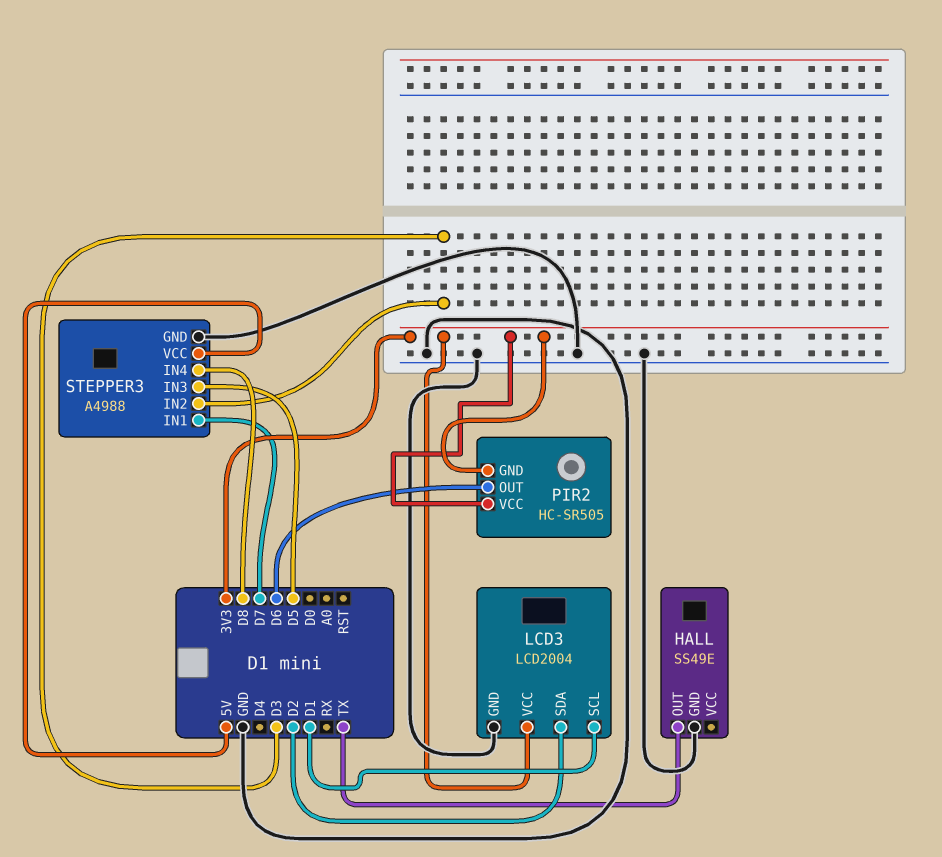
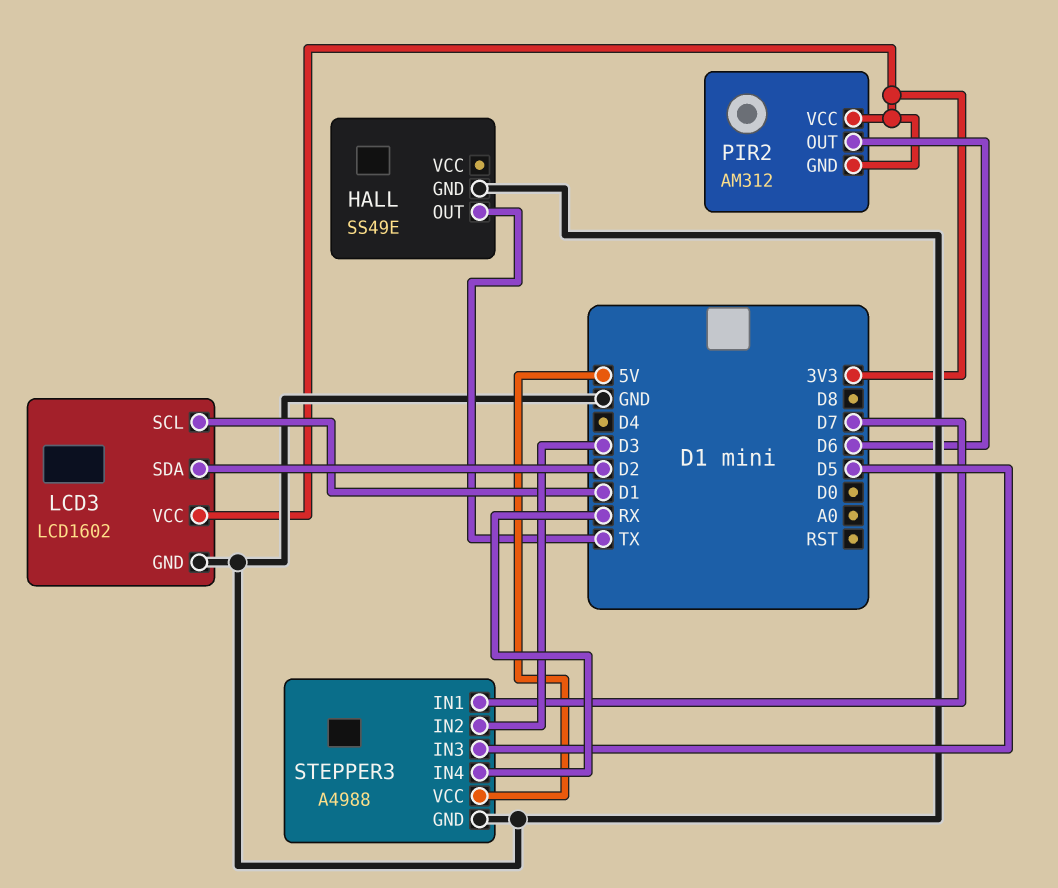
LCD3: LCD2004 -> LCD1602
PIR2: HC-SR505 -> AM312
STEPPER3 pin IN4: D8 -> RX

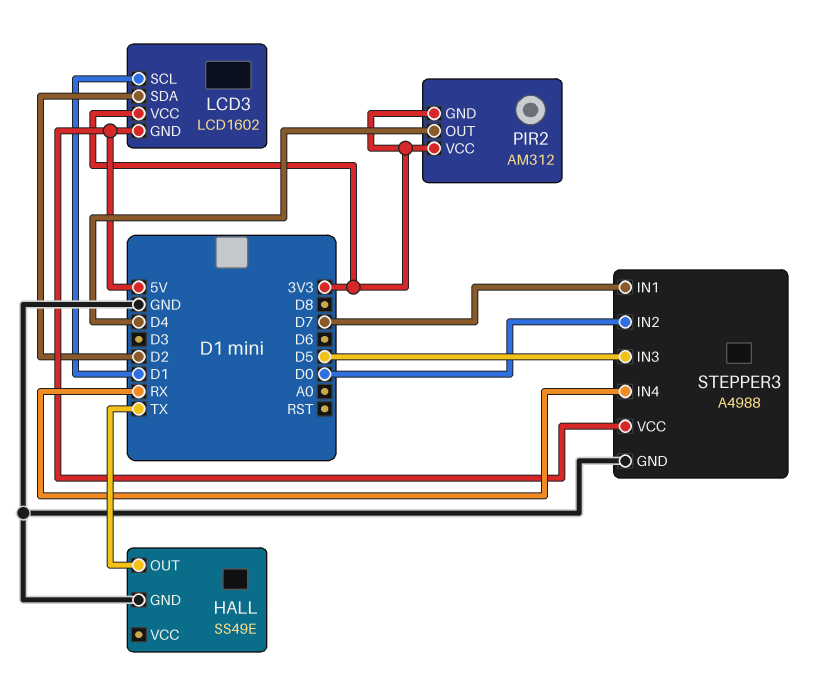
LCD3 pin GND: GND -> 5V
PIR2 pin OUT: D6 -> D4
STEPPER3 pin IN2: D3 -> D0

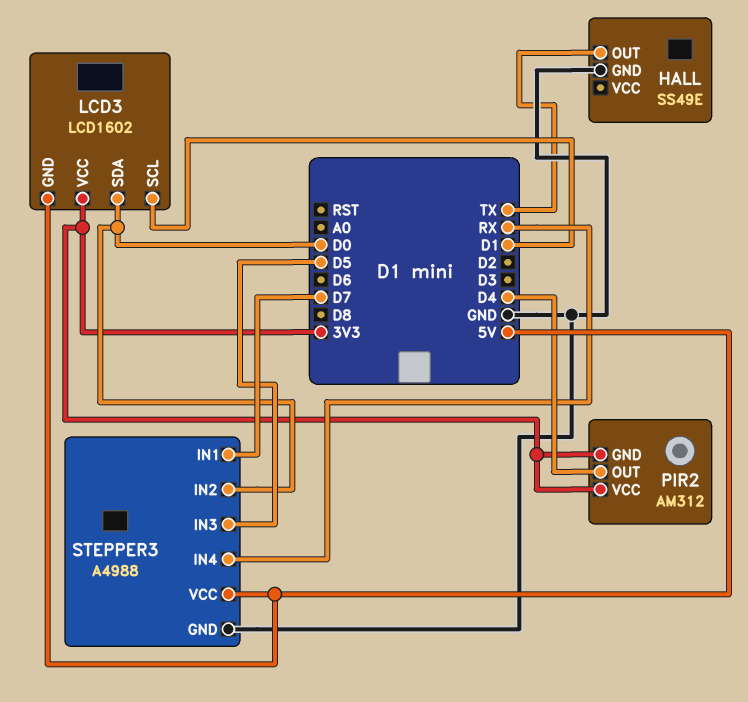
LCD3 pin SDA: D2 -> D0

